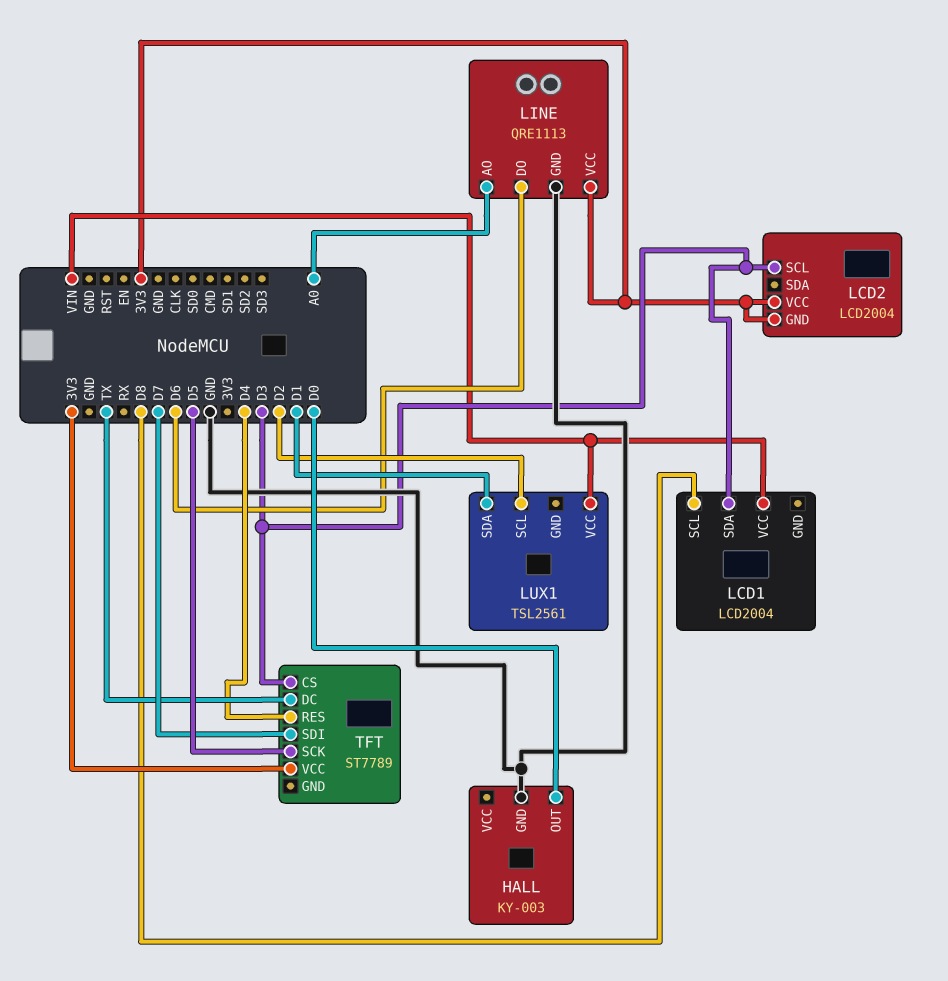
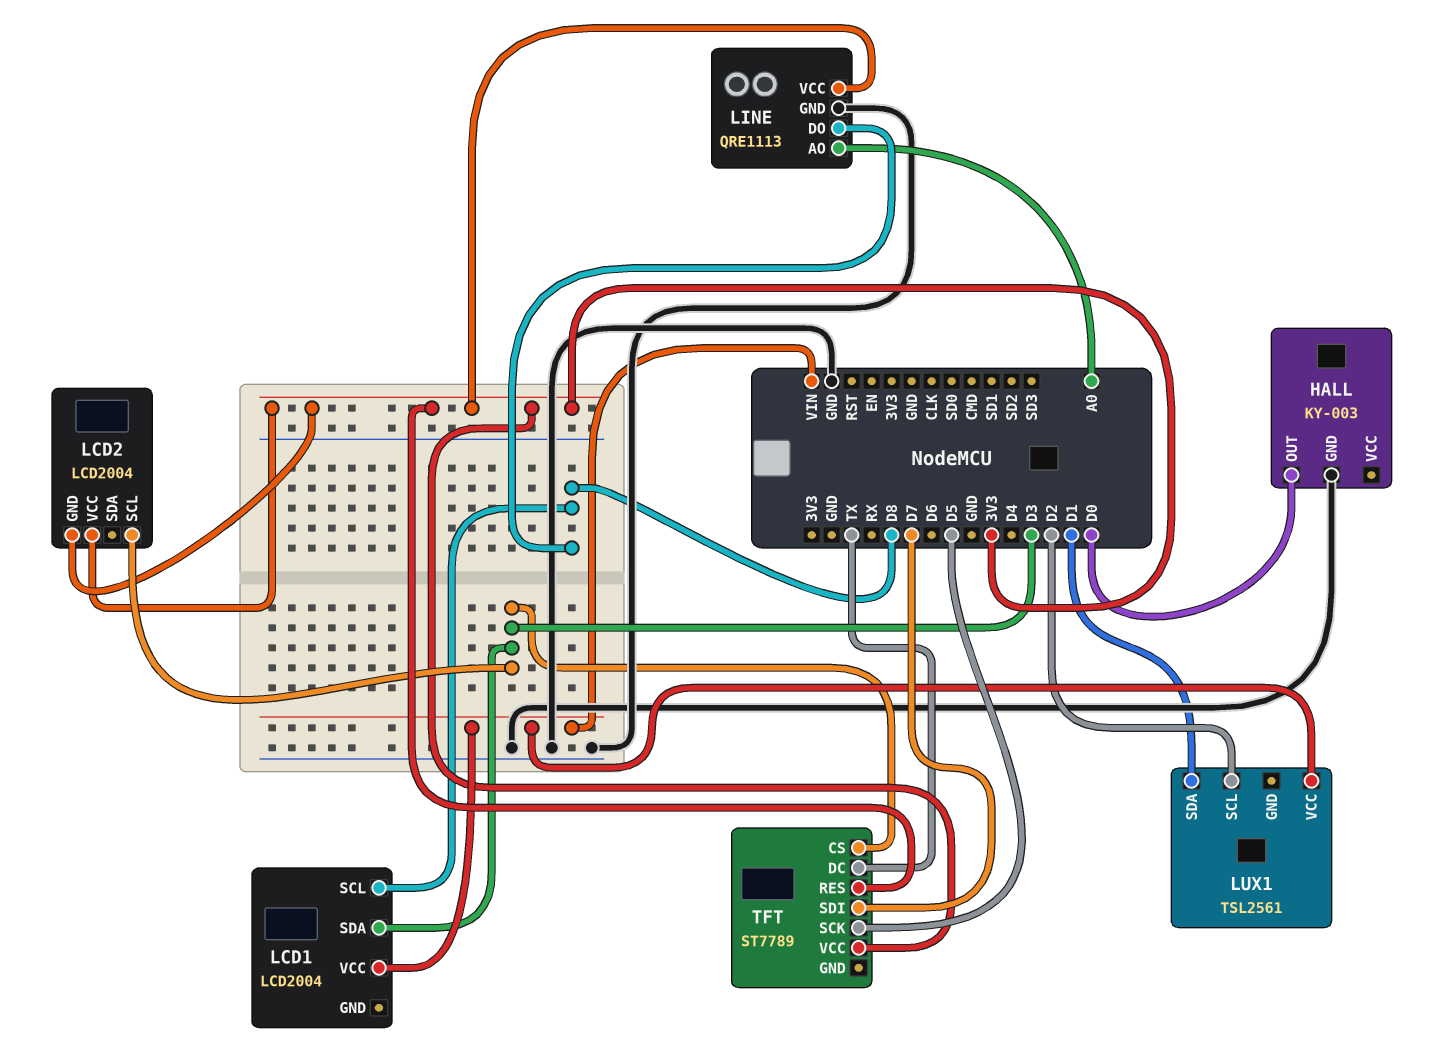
LINE pin DO: D6 -> D8
TFT pin RES: D4 -> 3V3

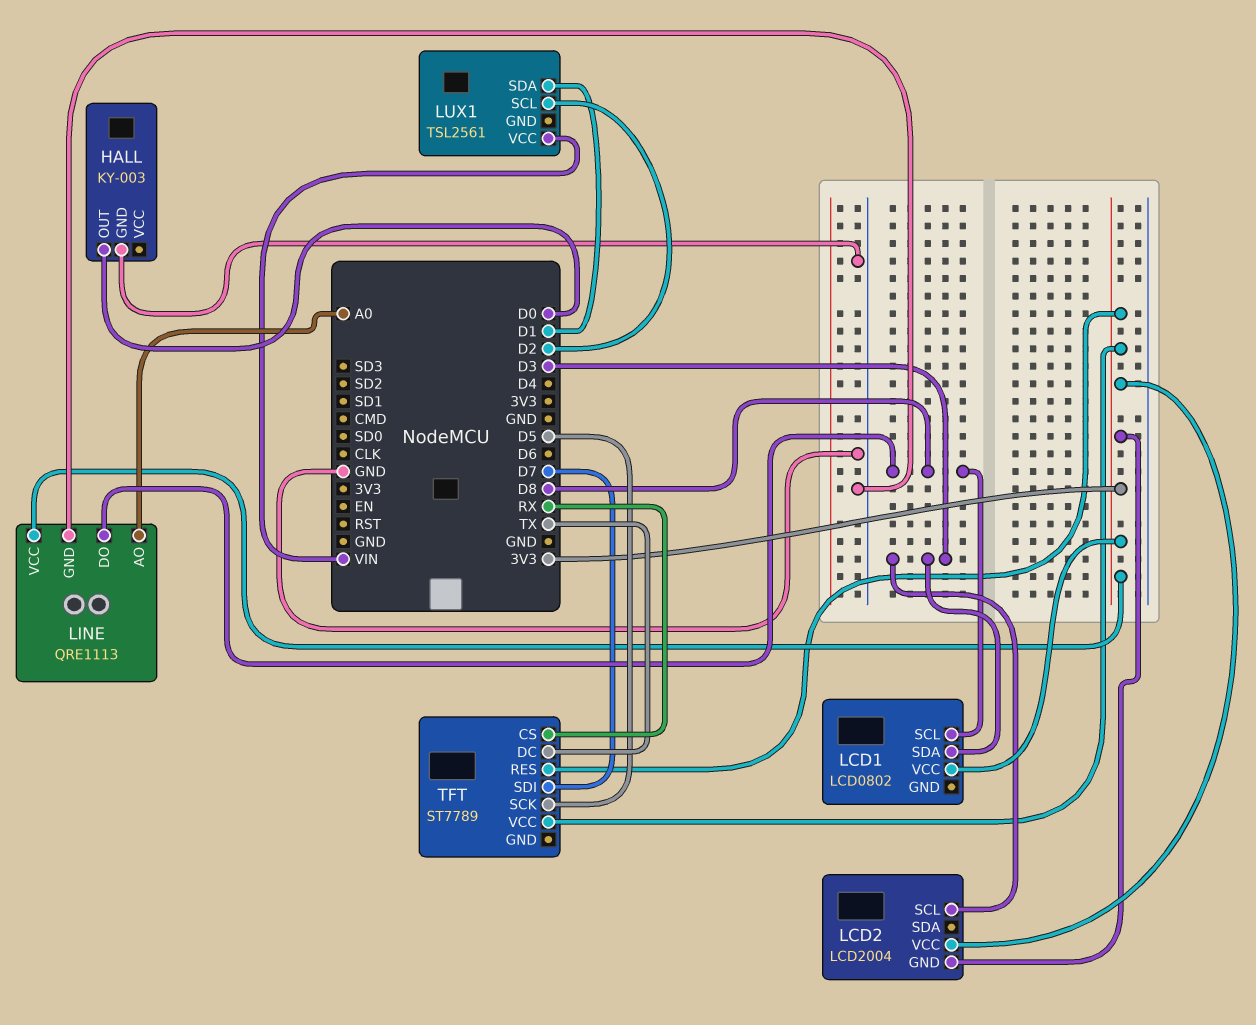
LCD1: LCD2004 -> LCD0802
LCD1 pin VCC: VIN -> 3V3
TFT pin CS: D3 -> RX

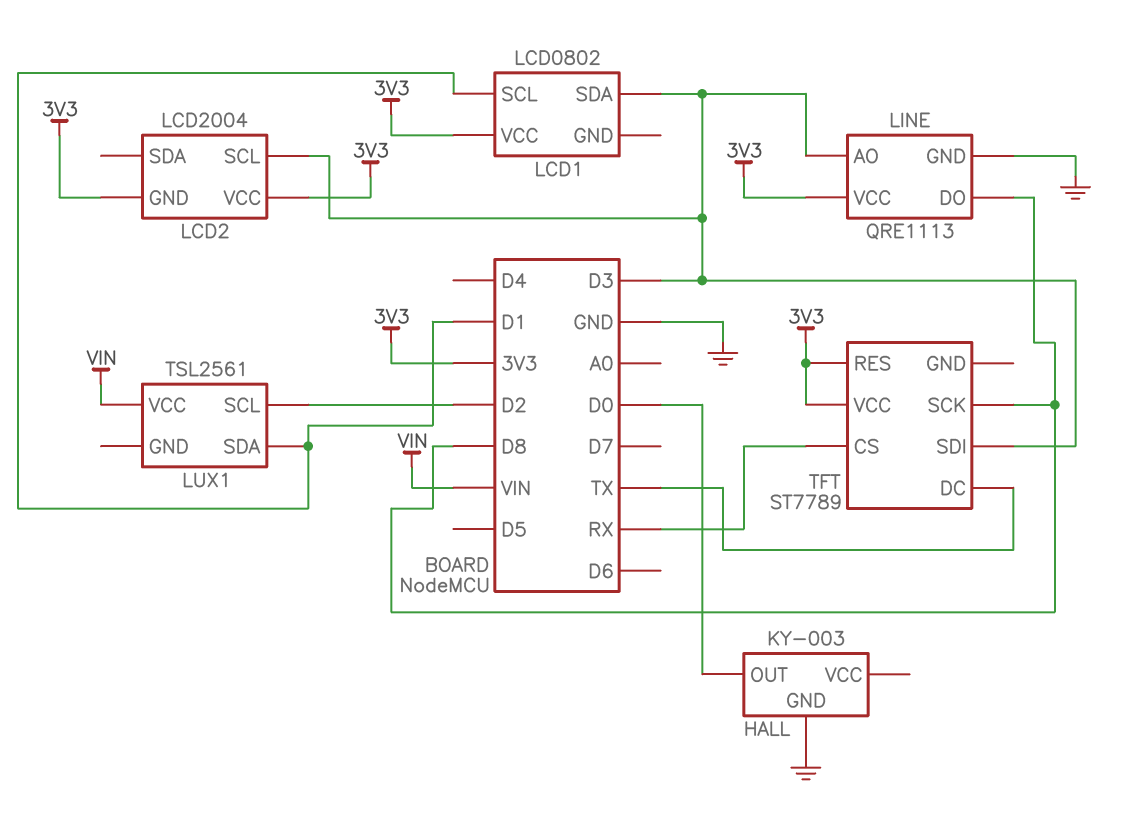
LCD1 pin SCL: D8 -> D1
LINE pin AO: A0 -> D3
TFT pin SCK: D5 -> D8
TFT pin SDI: D7 -> D3

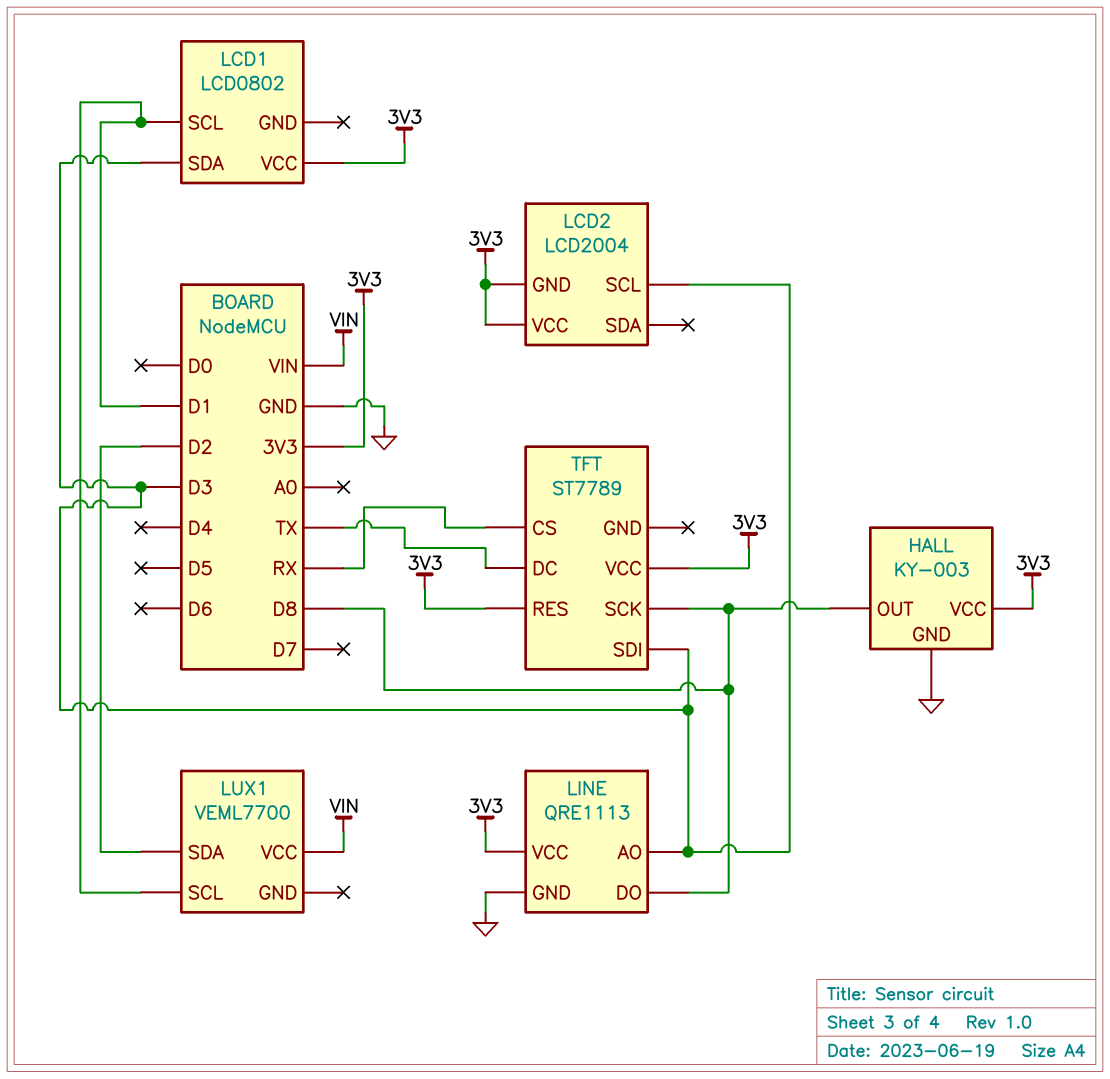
HALL pin OUT: D0 -> D8
HALL pin VCC: none -> 3V3
LUX1: TSL2561 -> VEML7700
LUX1 pin SCL: D2 -> D1
LUX1 pin SDA: D1 -> D2

